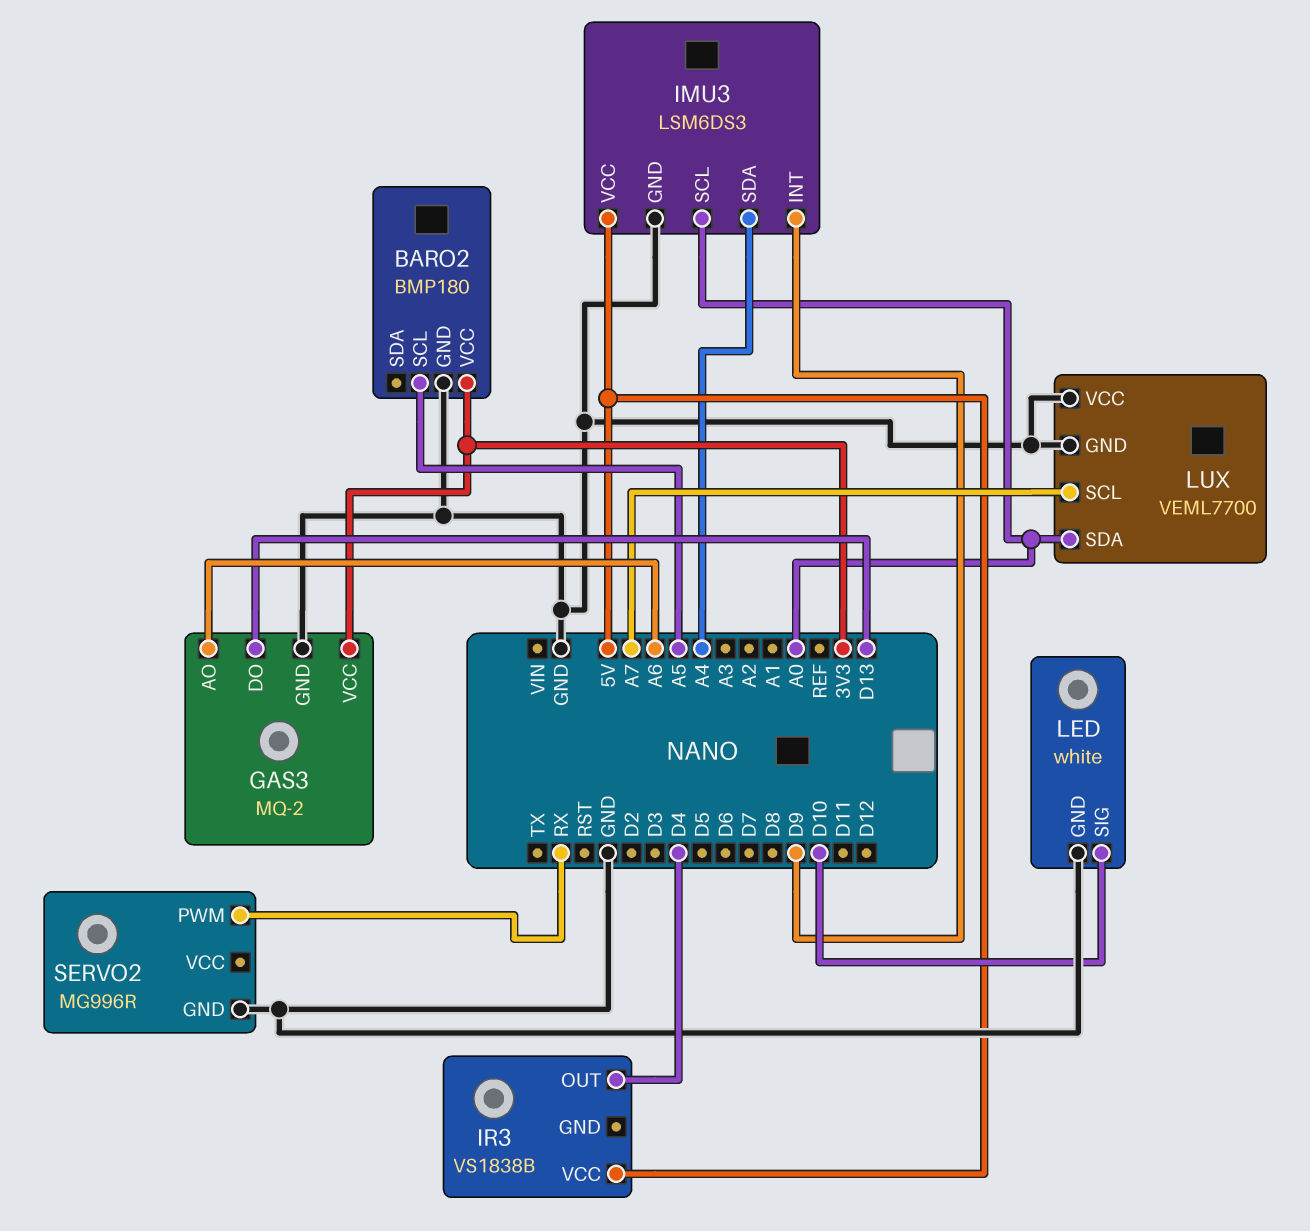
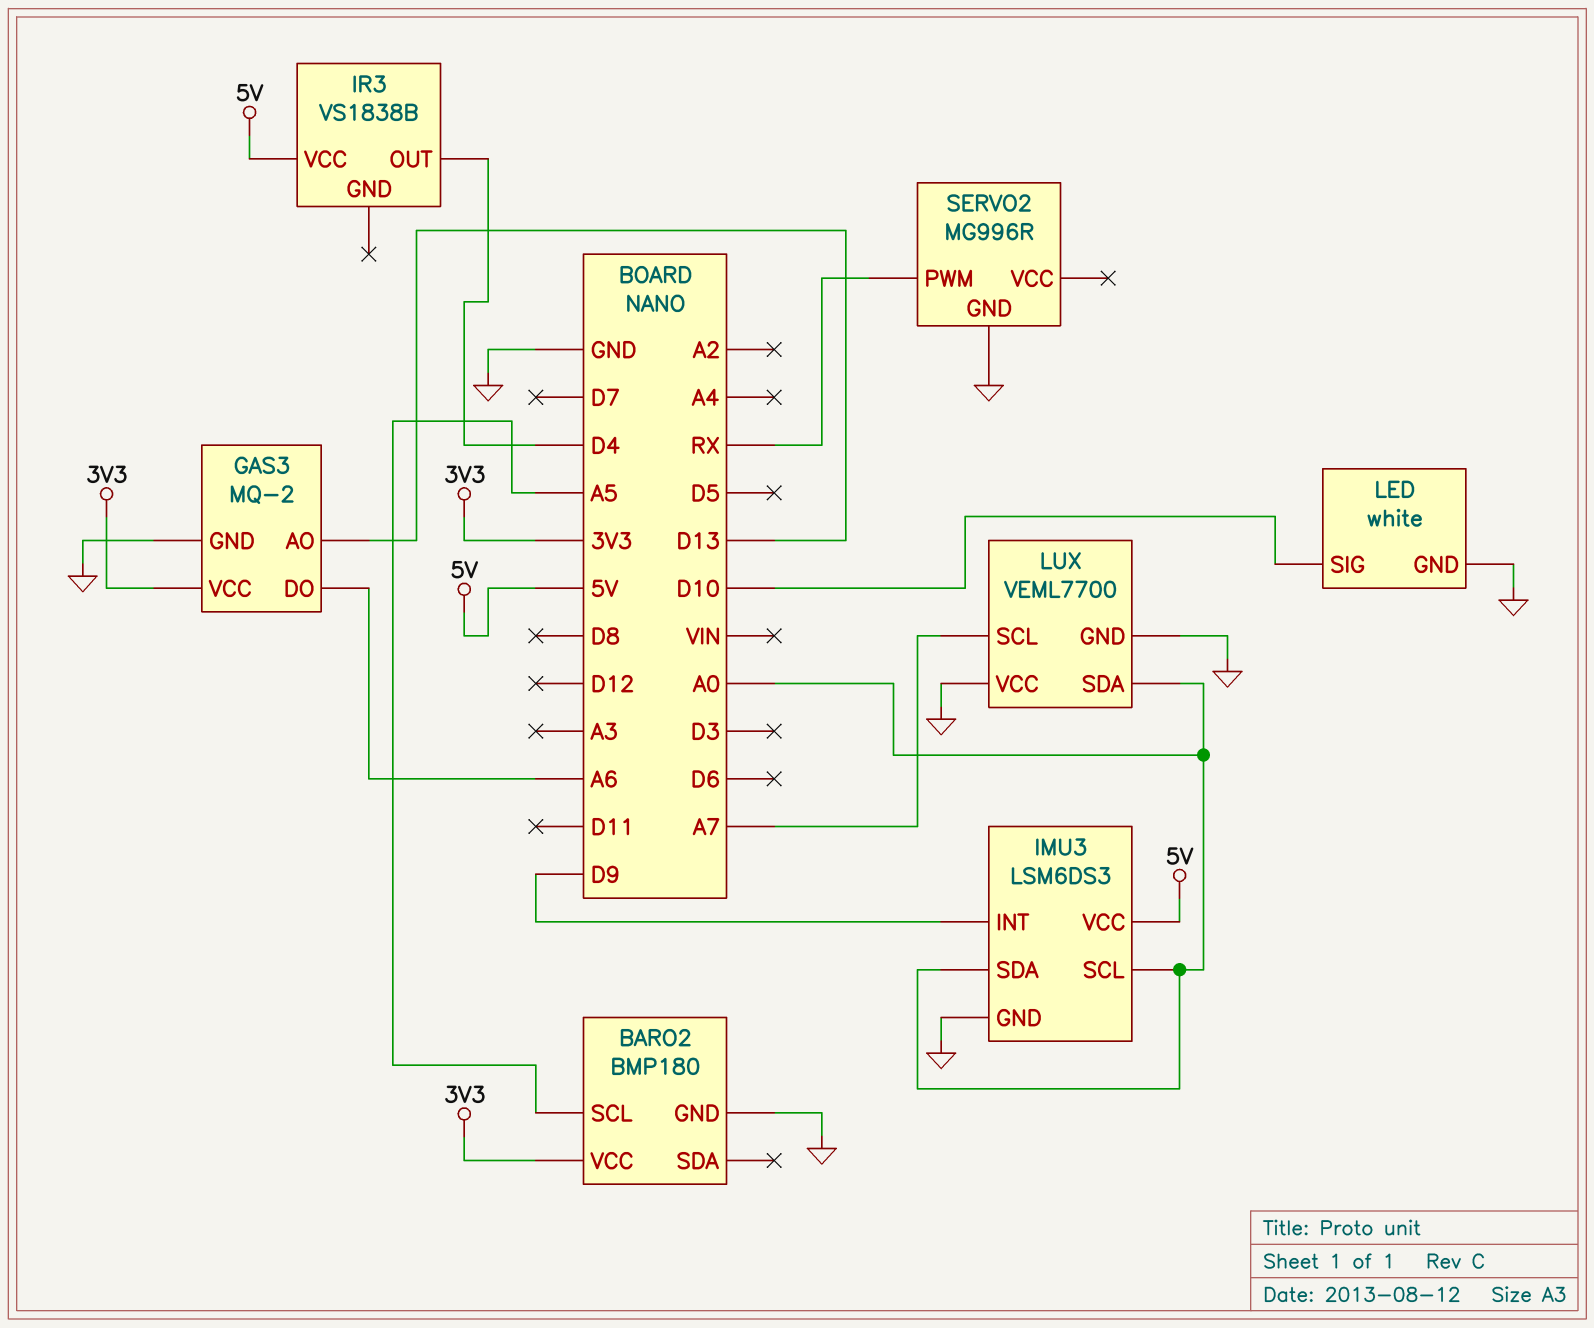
GAS3 pin AO: A6 -> D13
GAS3 pin DO: D13 -> A6
IMU3 pin SDA: A4 -> A0

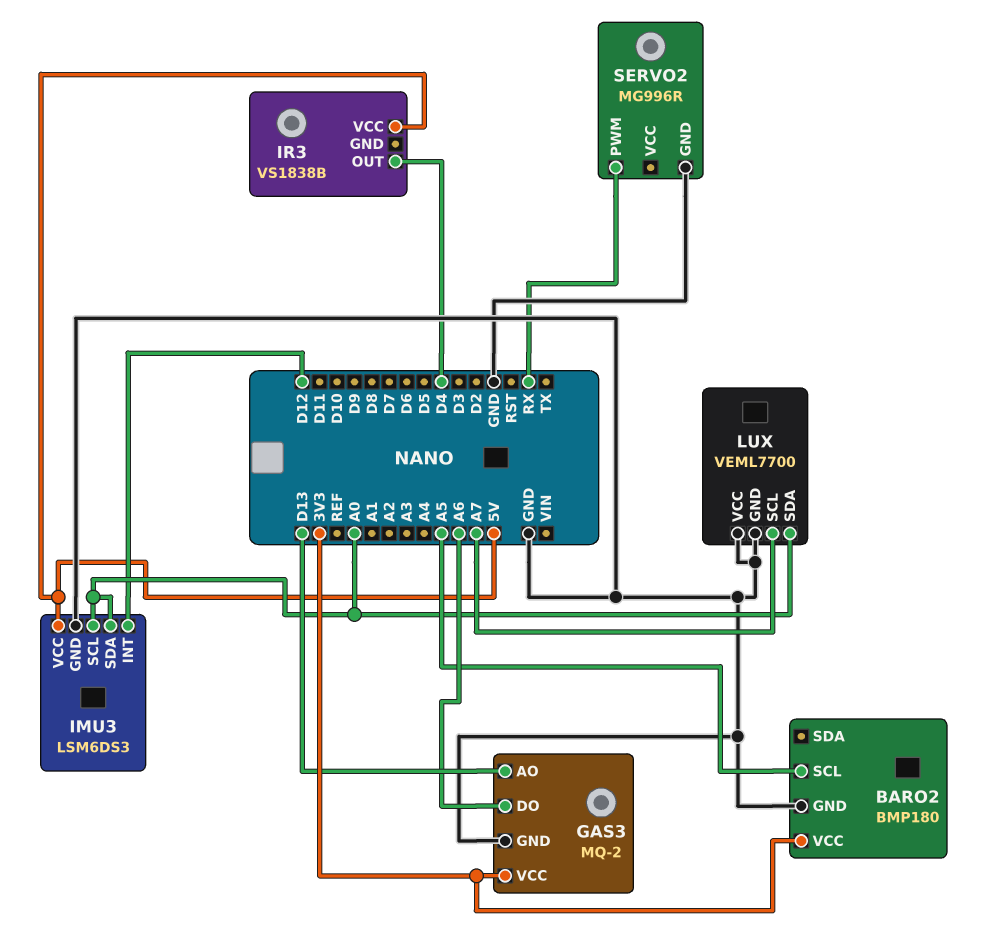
IMU3 pin INT: D9 -> D12
LED: white -> none
LED pin GND: GND -> none
LED pin SIG: D10 -> none

